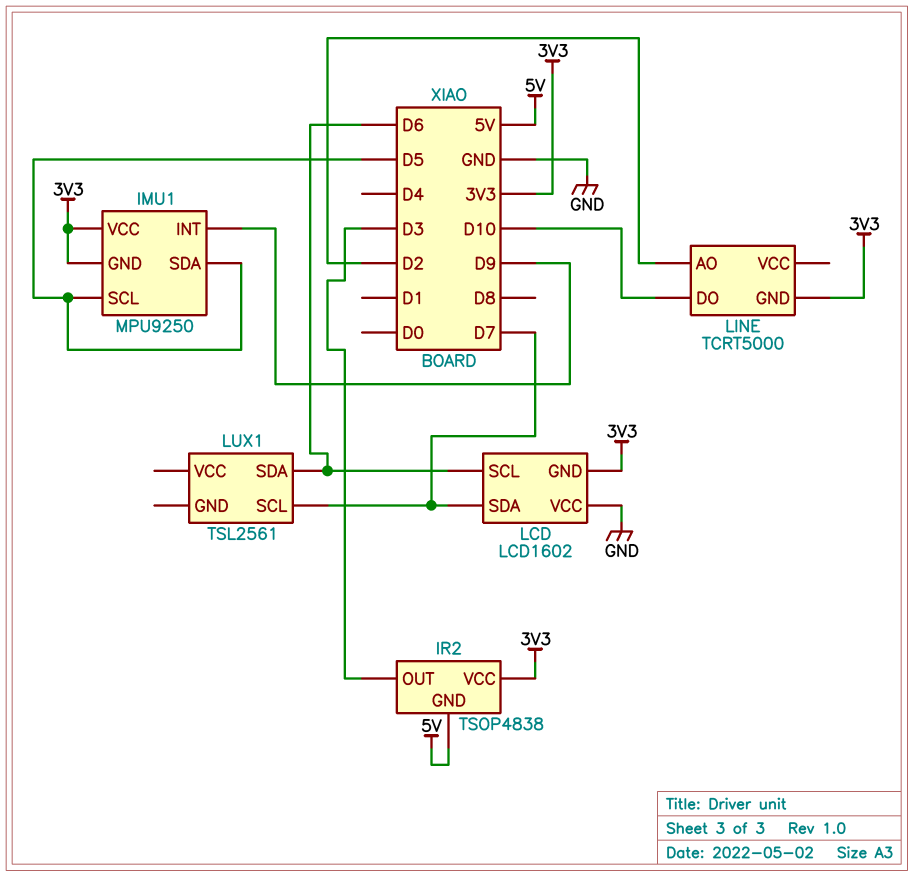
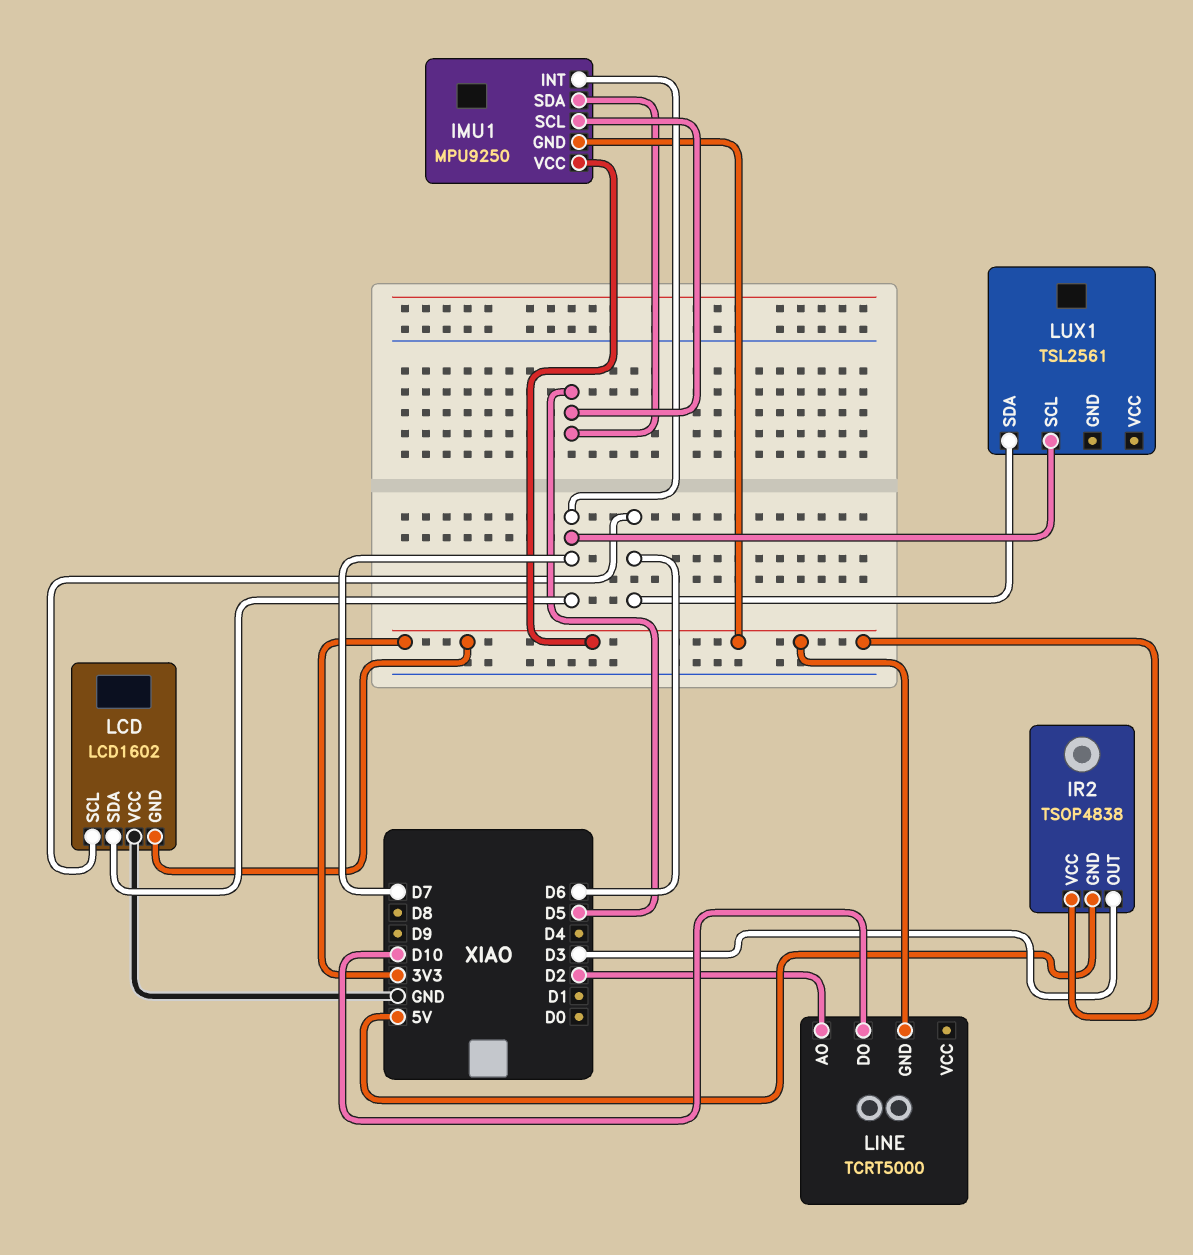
IMU1 pin INT: D9 -> D7

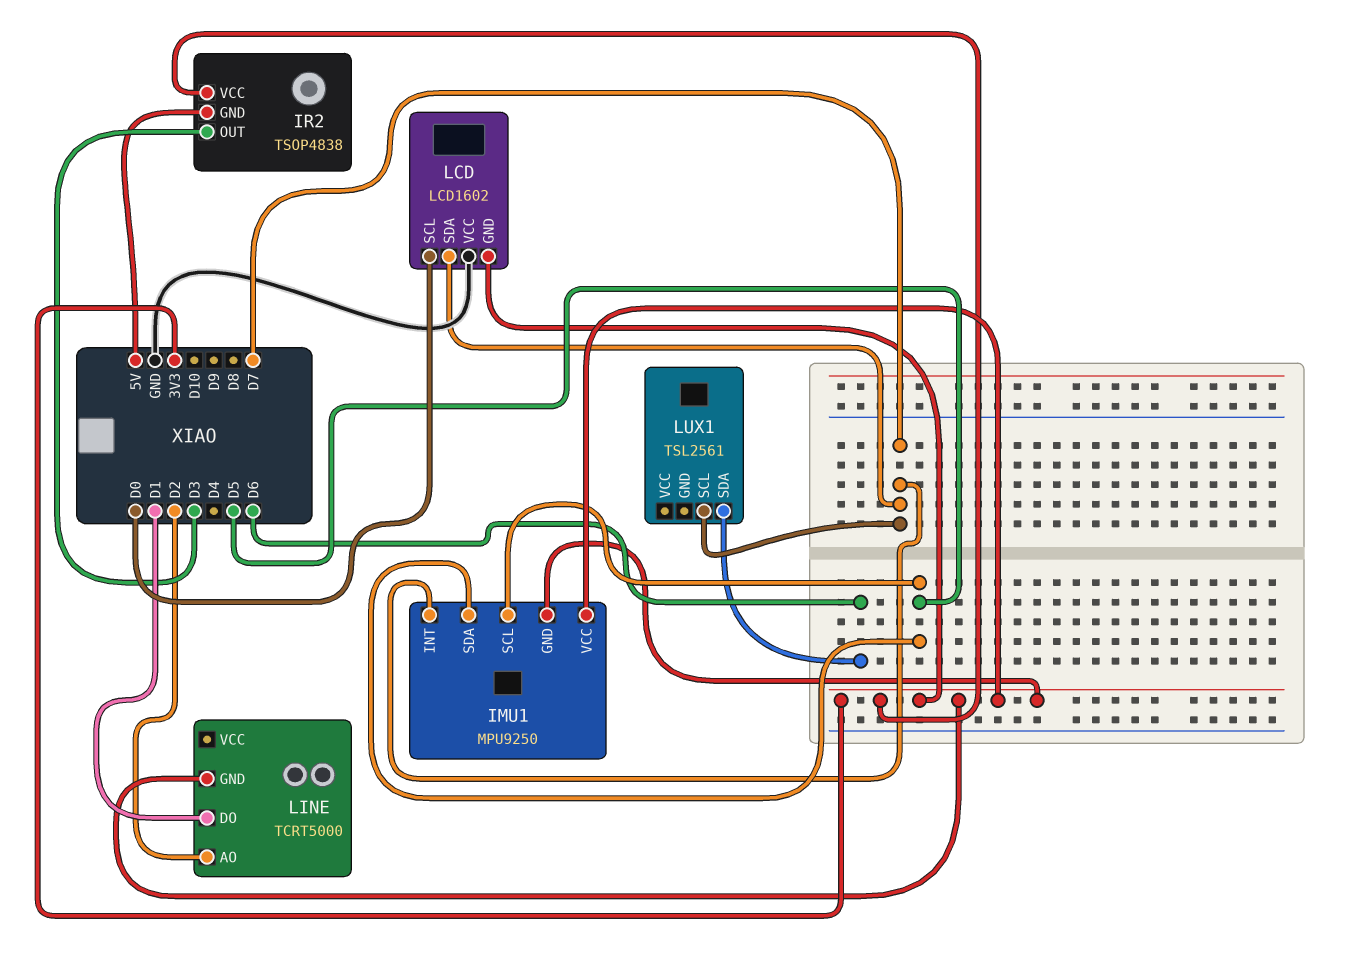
LCD pin SCL: D6 -> D0
LINE pin DO: D10 -> D1

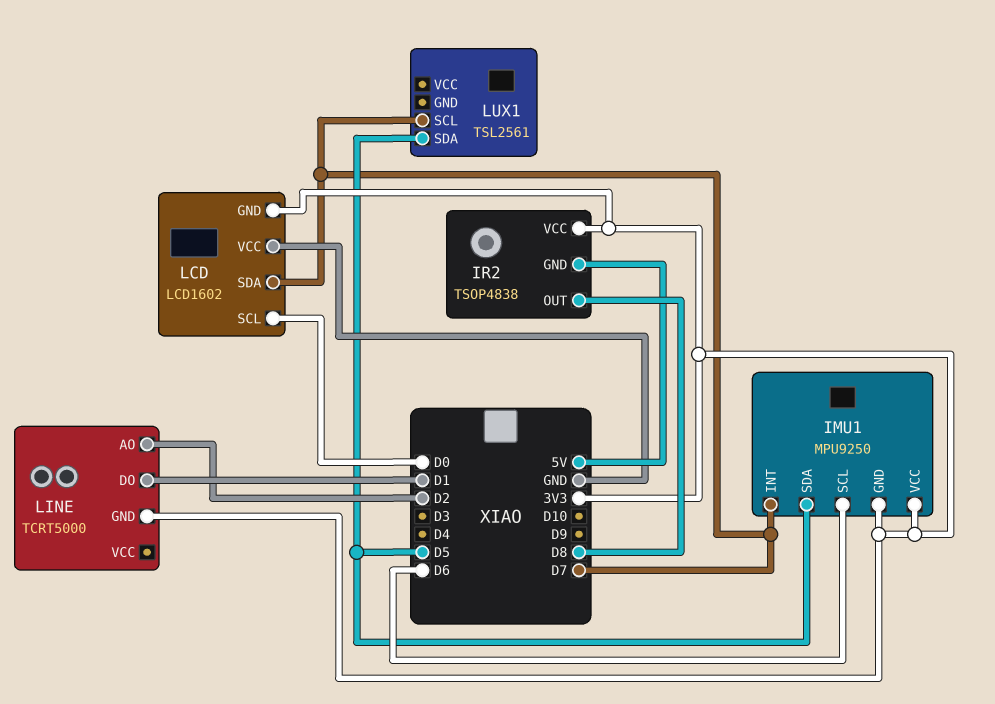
IMU1 pin SCL: D5 -> D6
IR2 pin OUT: D3 -> D8
LUX1 pin SDA: D6 -> D5

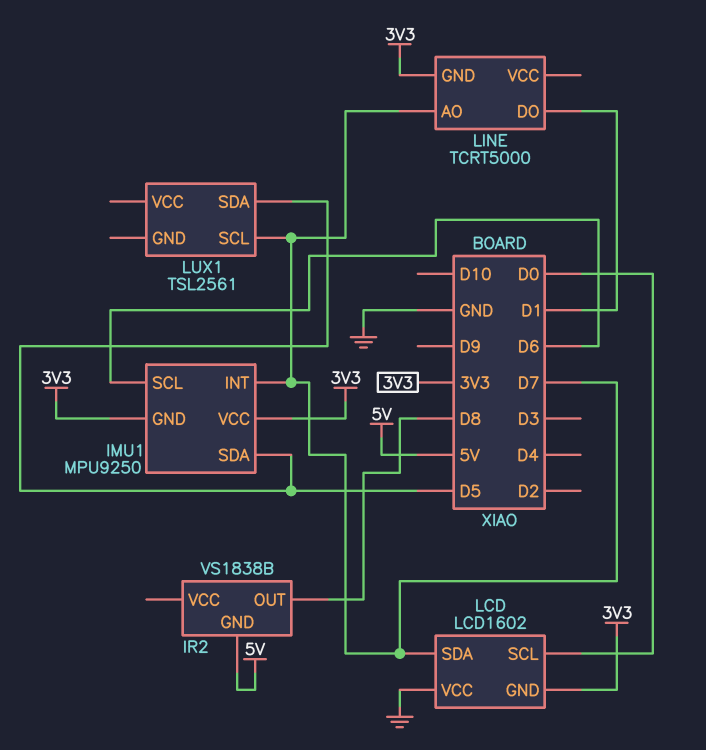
IR2: TSOP4838 -> VS1838B
IR2 pin VCC: 3V3 -> none
LINE pin AO: D2 -> D7

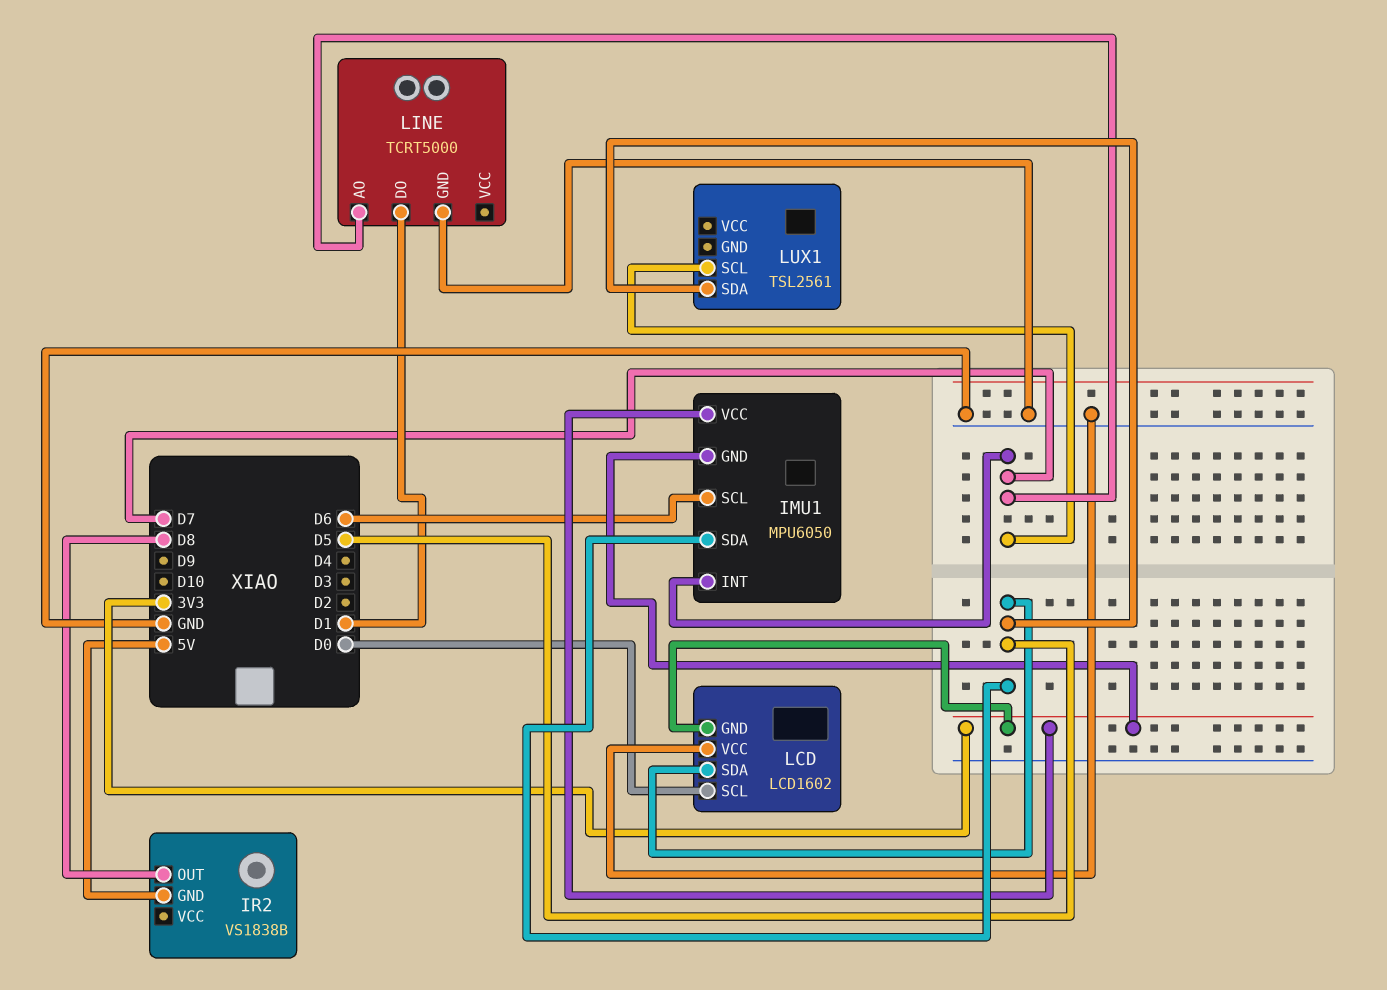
IMU1: MPU9250 -> MPU6050
LCD pin SDA: D7 -> D5
LINE pin GND: 3V3 -> GND

